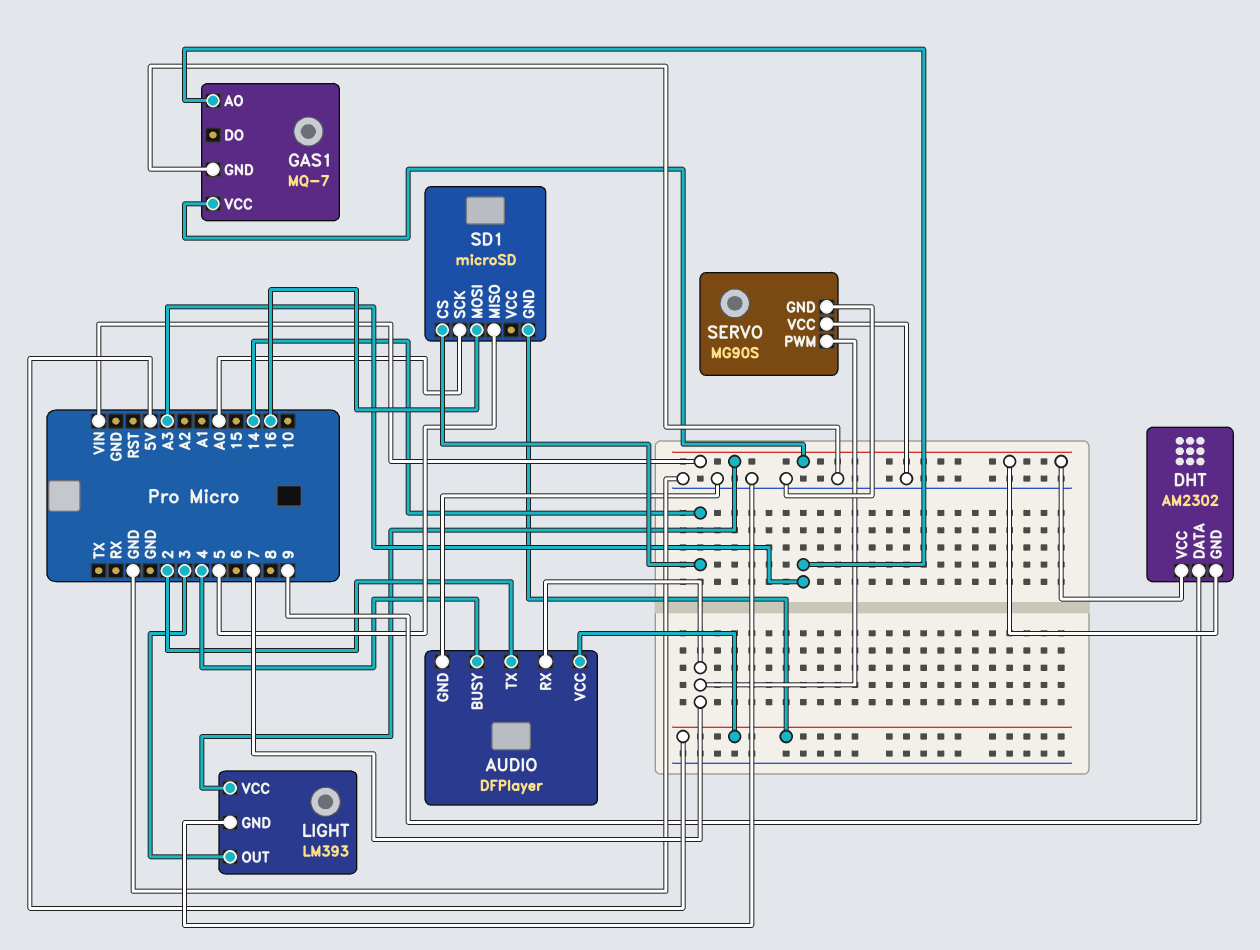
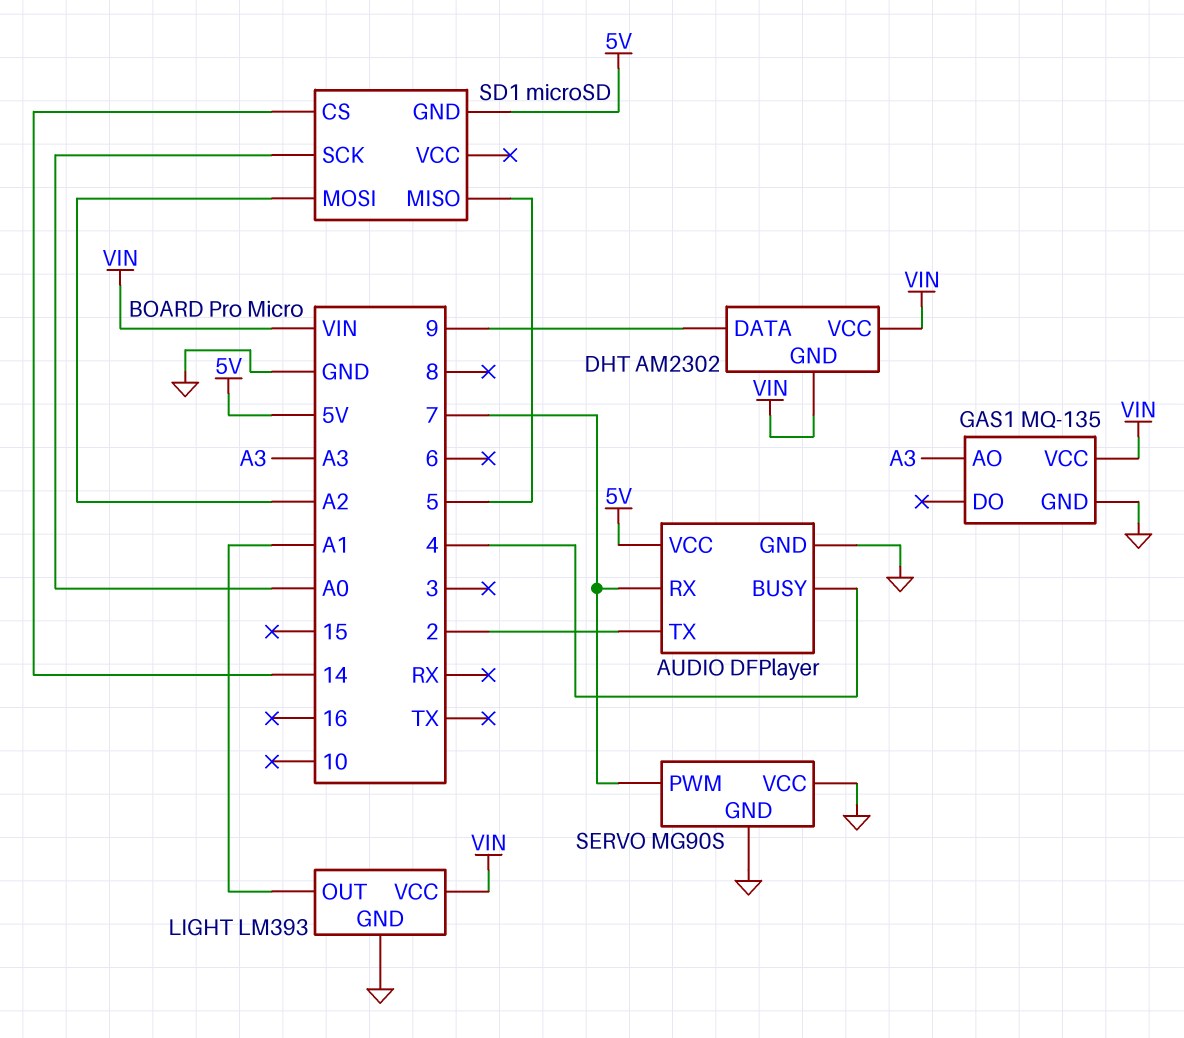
GAS1: MQ-7 -> MQ-135
LIGHT pin OUT: 3 -> A1
SD1 pin MOSI: 16 -> A2

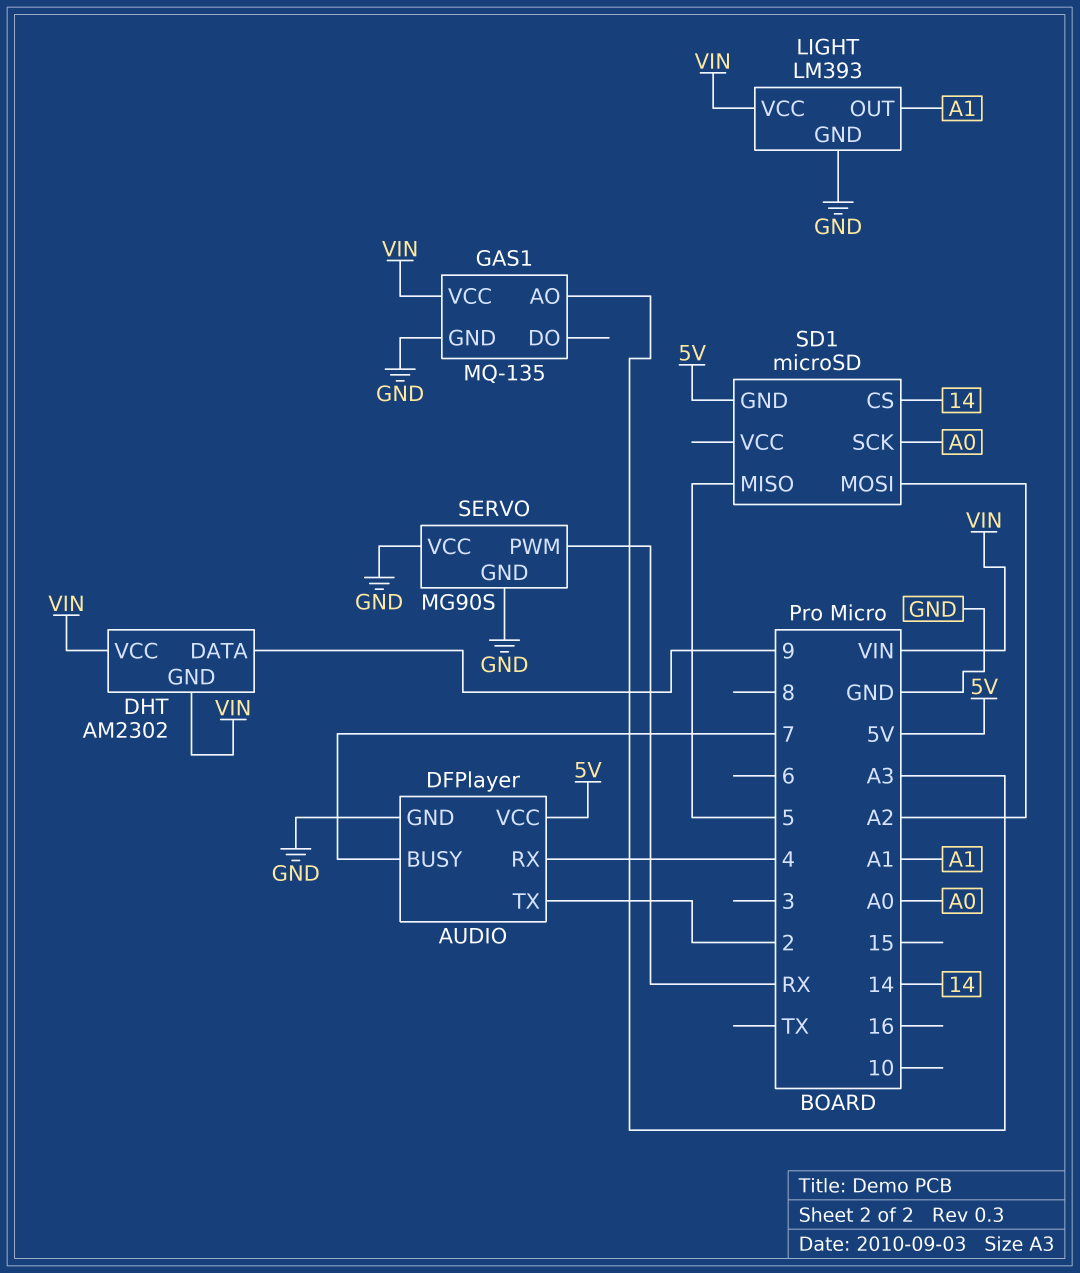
AUDIO pin BUSY: 4 -> 7
AUDIO pin RX: 7 -> 4
SERVO pin PWM: 7 -> RX

